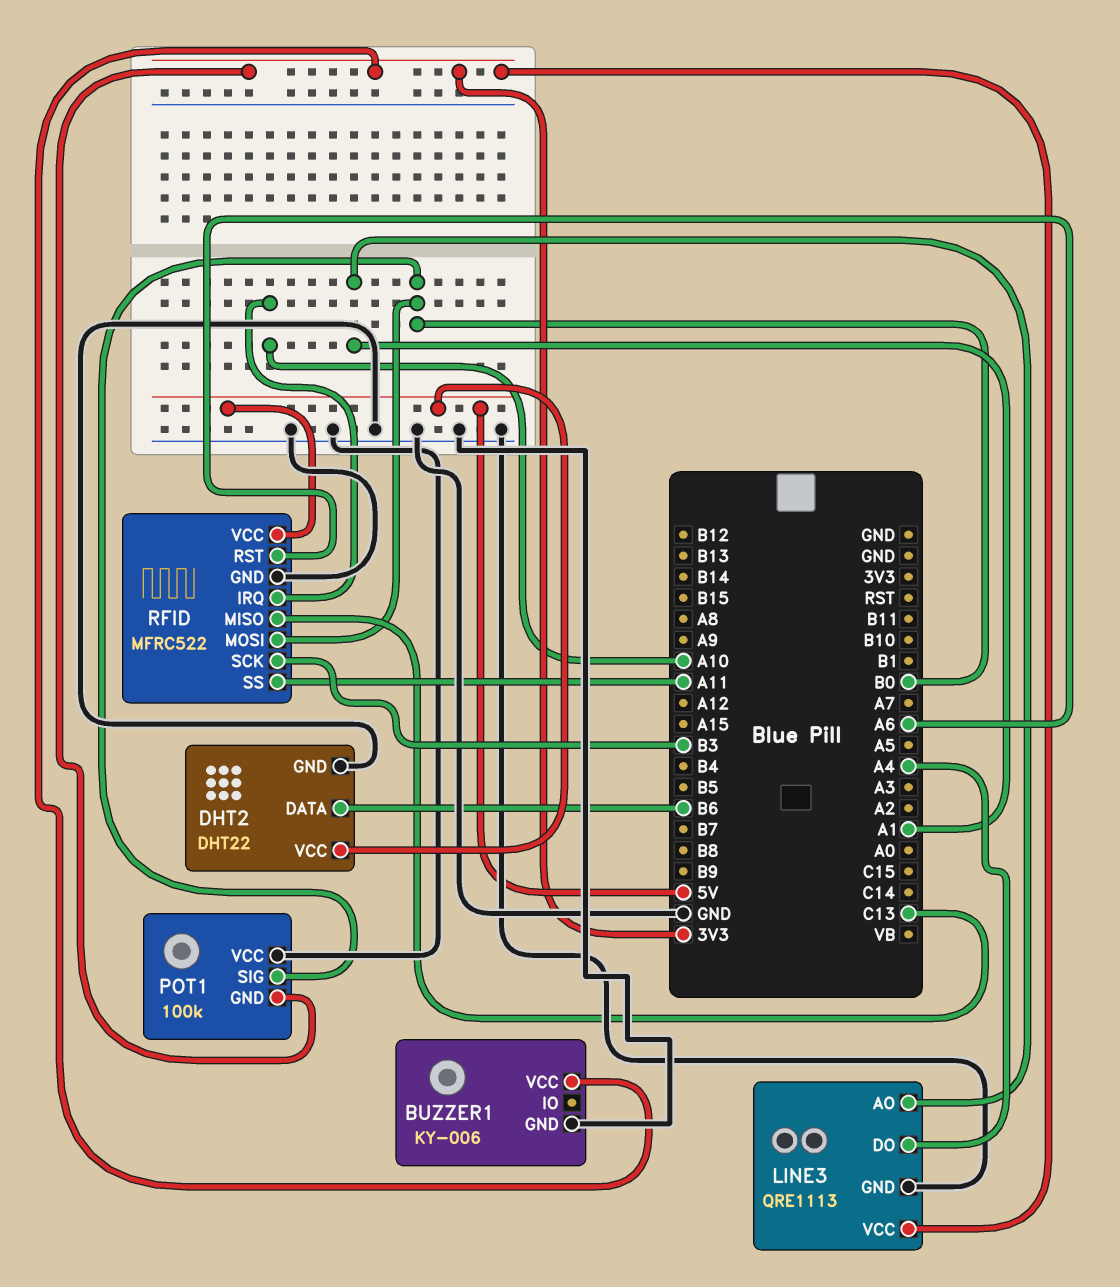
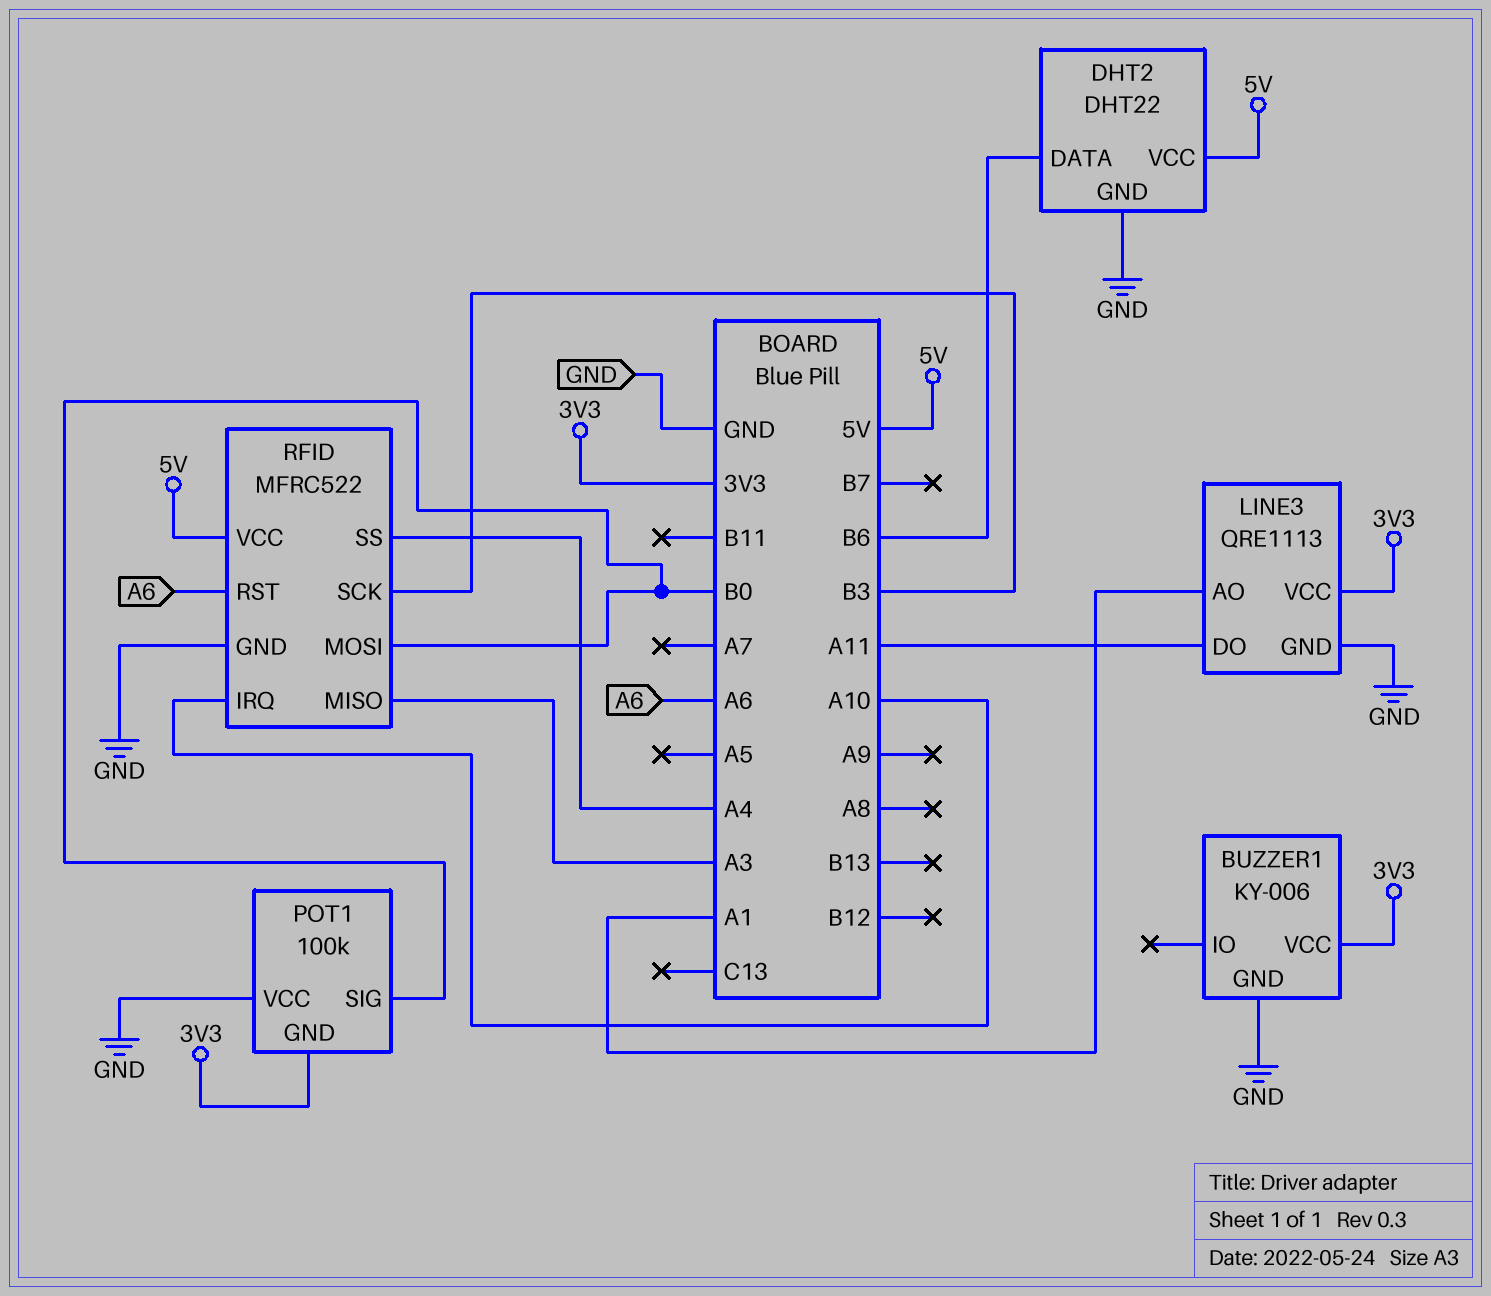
LINE3 pin DO: A4 -> A11
RFID pin MISO: C13 -> A3
RFID pin SS: A11 -> A4

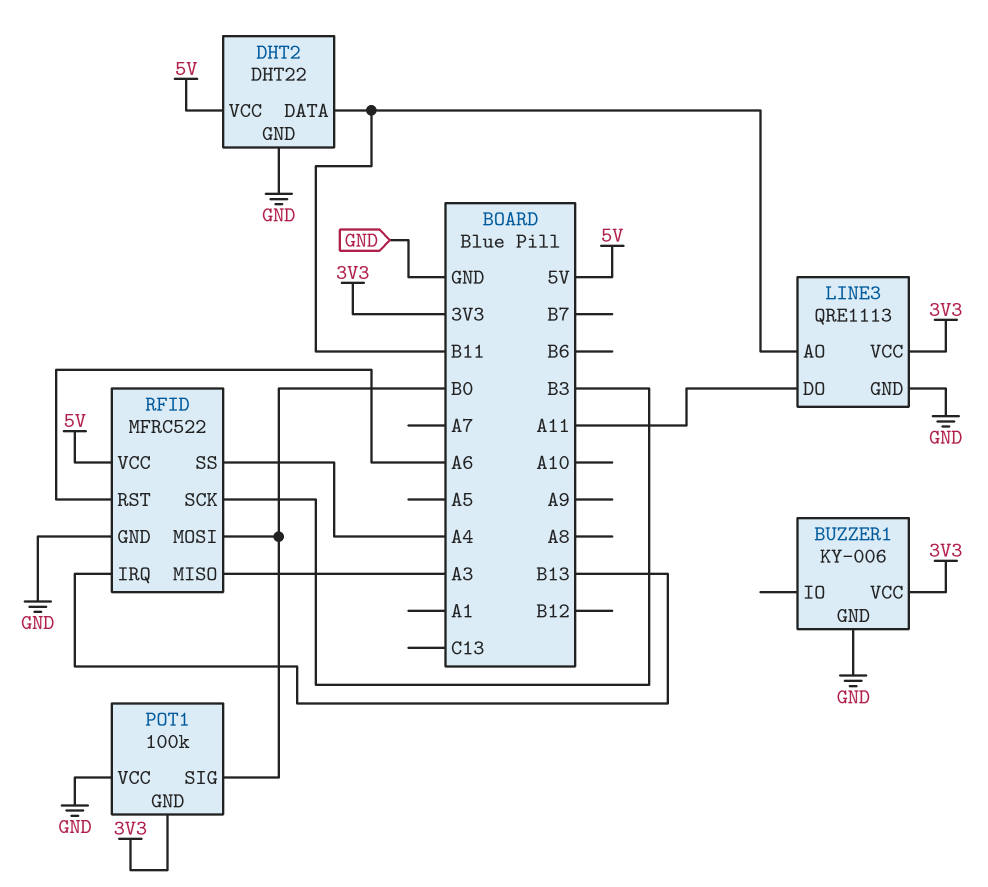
DHT2 pin DATA: B6 -> B11
LINE3 pin AO: A1 -> B11
RFID pin IRQ: A10 -> B13

